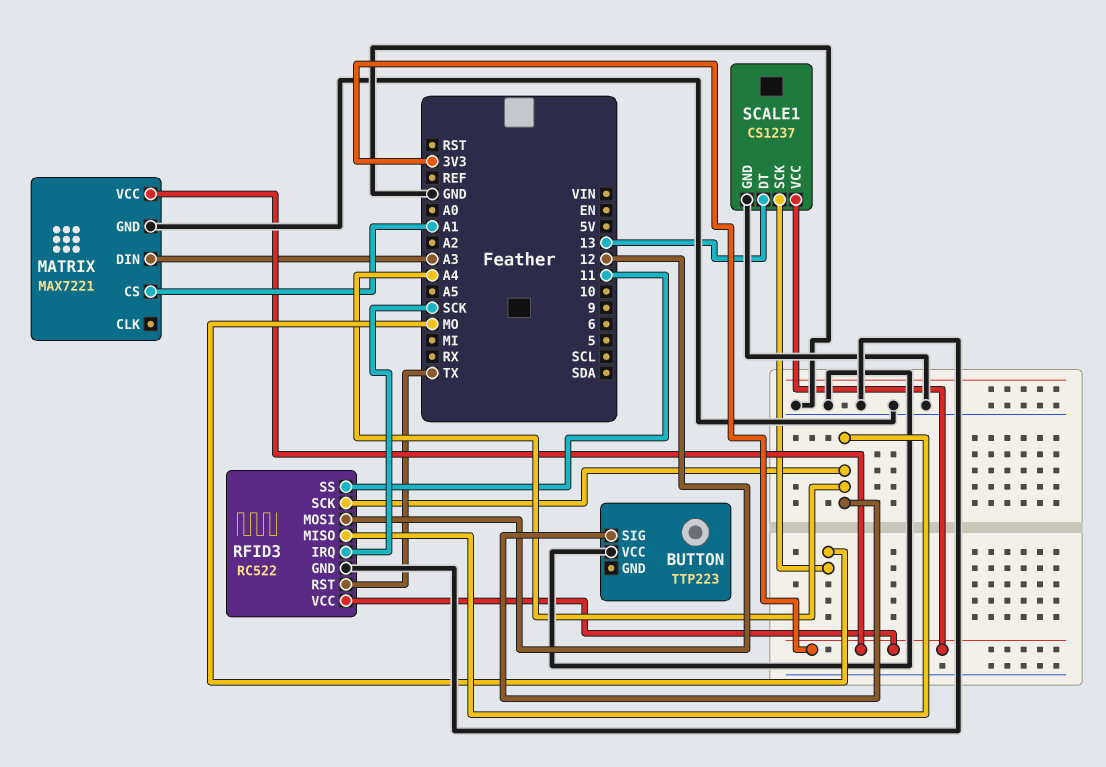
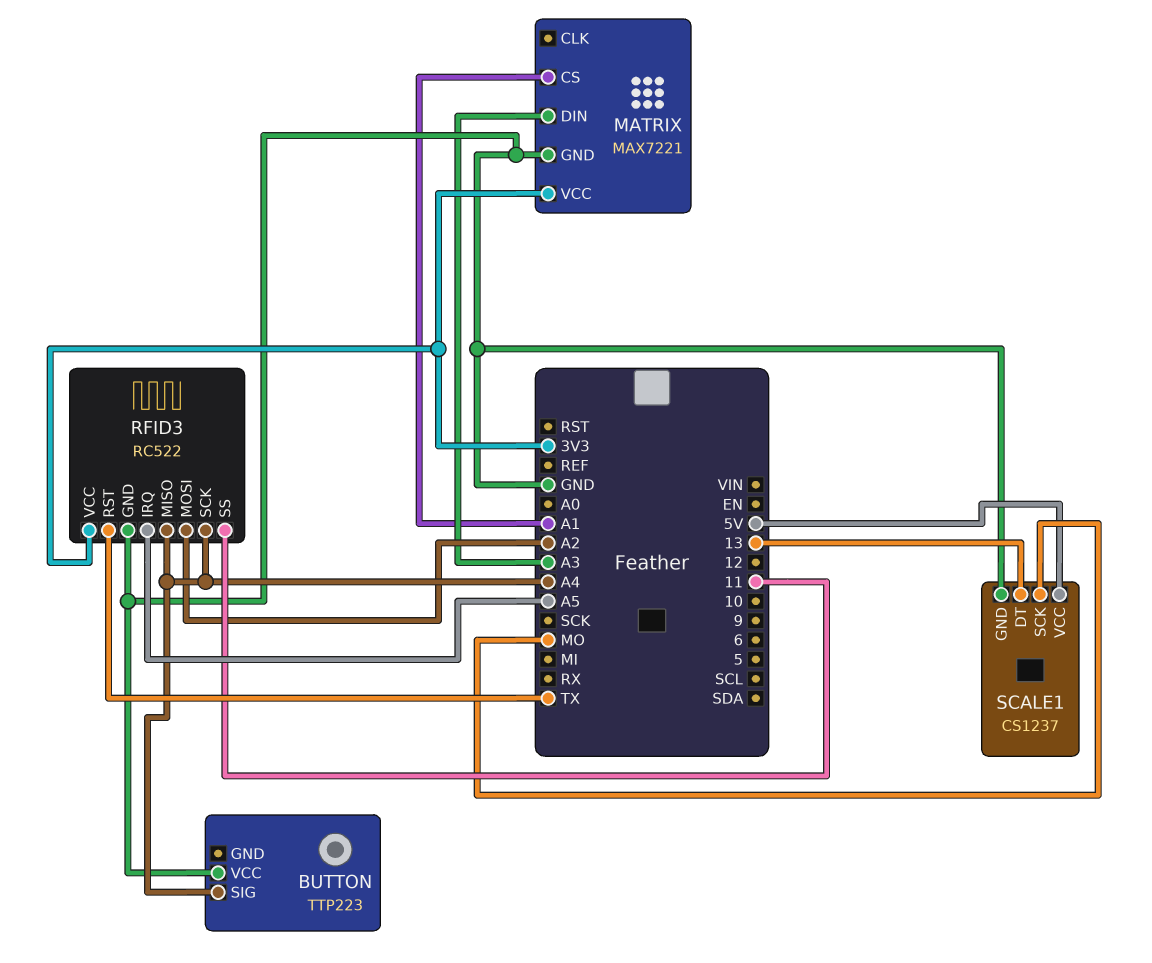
RFID3 pin IRQ: SCK -> A5
RFID3 pin MOSI: 12 -> A2
SCALE1 pin VCC: 3V3 -> 5V

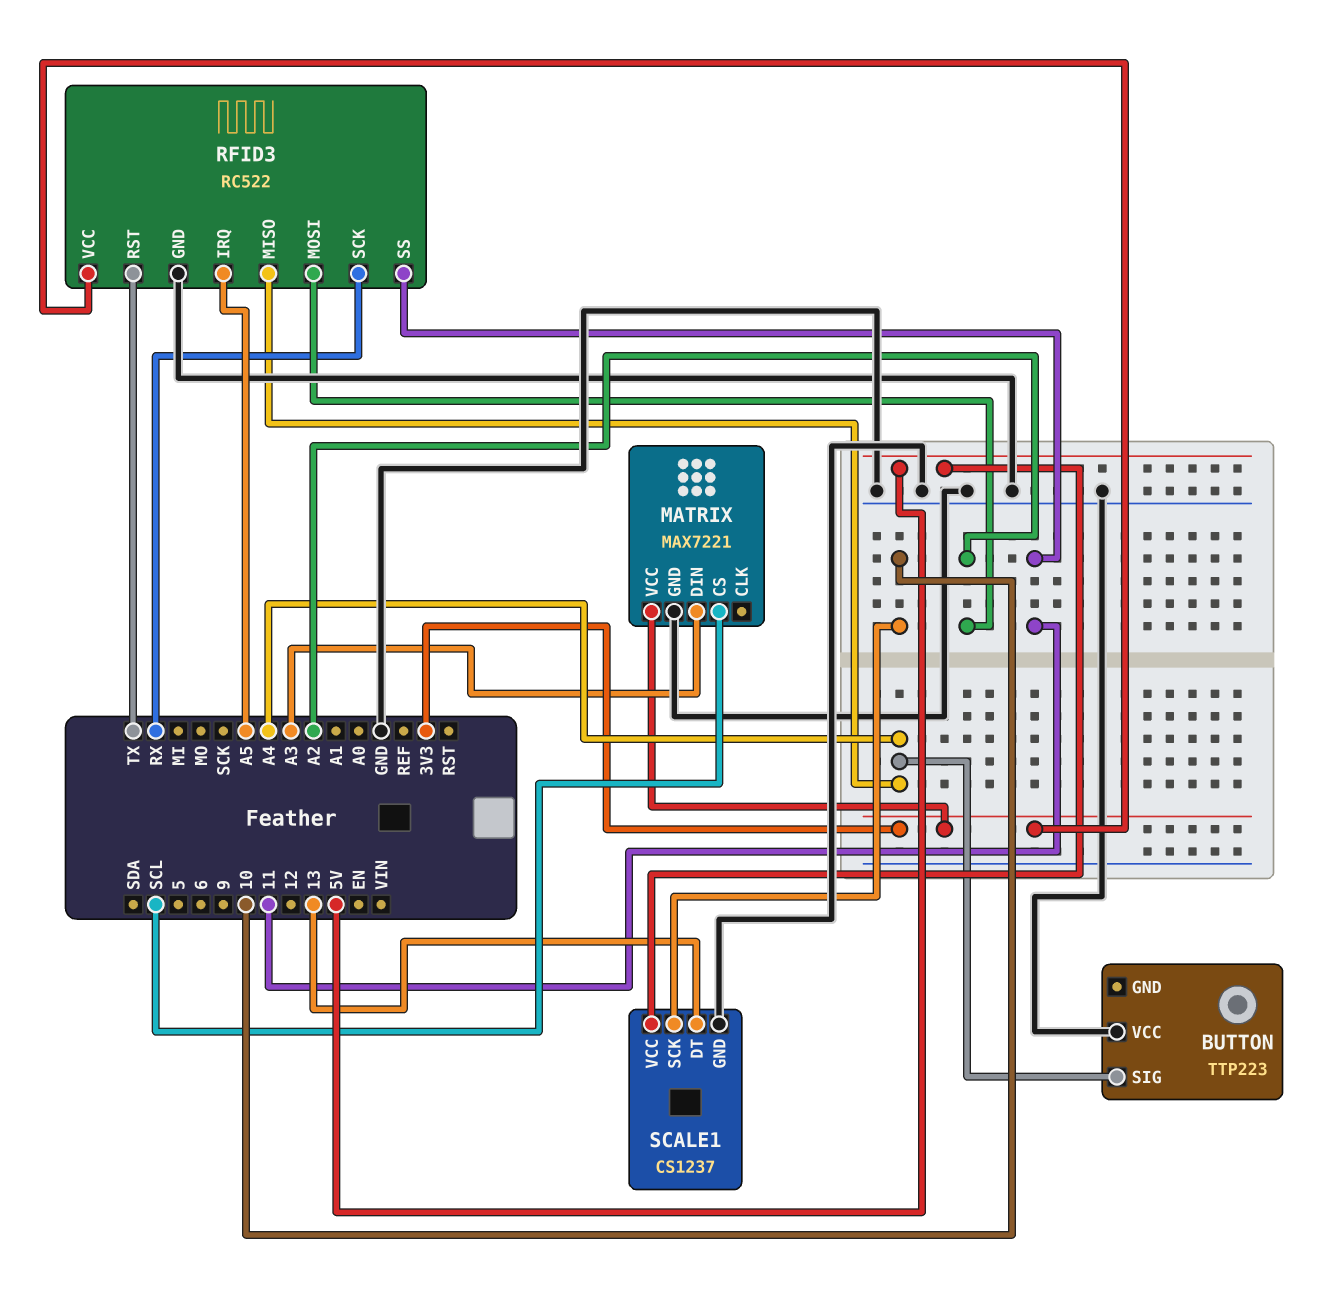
MATRIX pin CS: A1 -> SCL
RFID3 pin SCK: A4 -> RX
SCALE1 pin SCK: MO -> 10

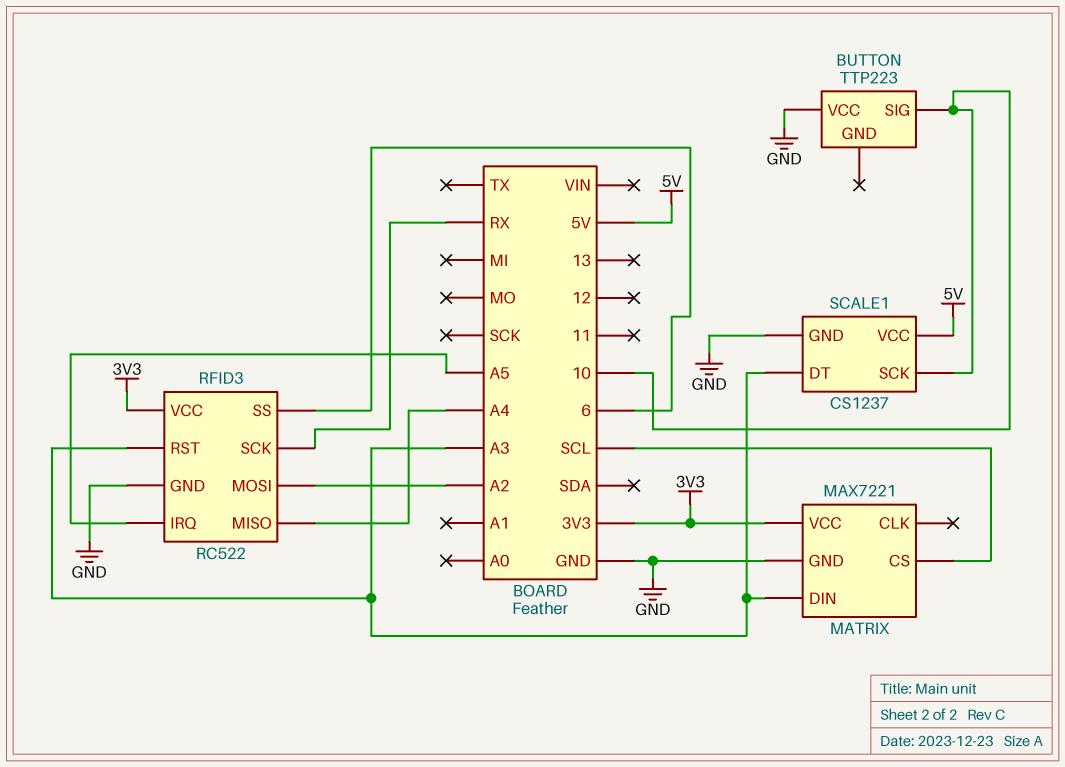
BUTTON pin SIG: A4 -> 10
RFID3 pin RST: TX -> A3
RFID3 pin SS: 11 -> 6
SCALE1 pin DT: 13 -> A3

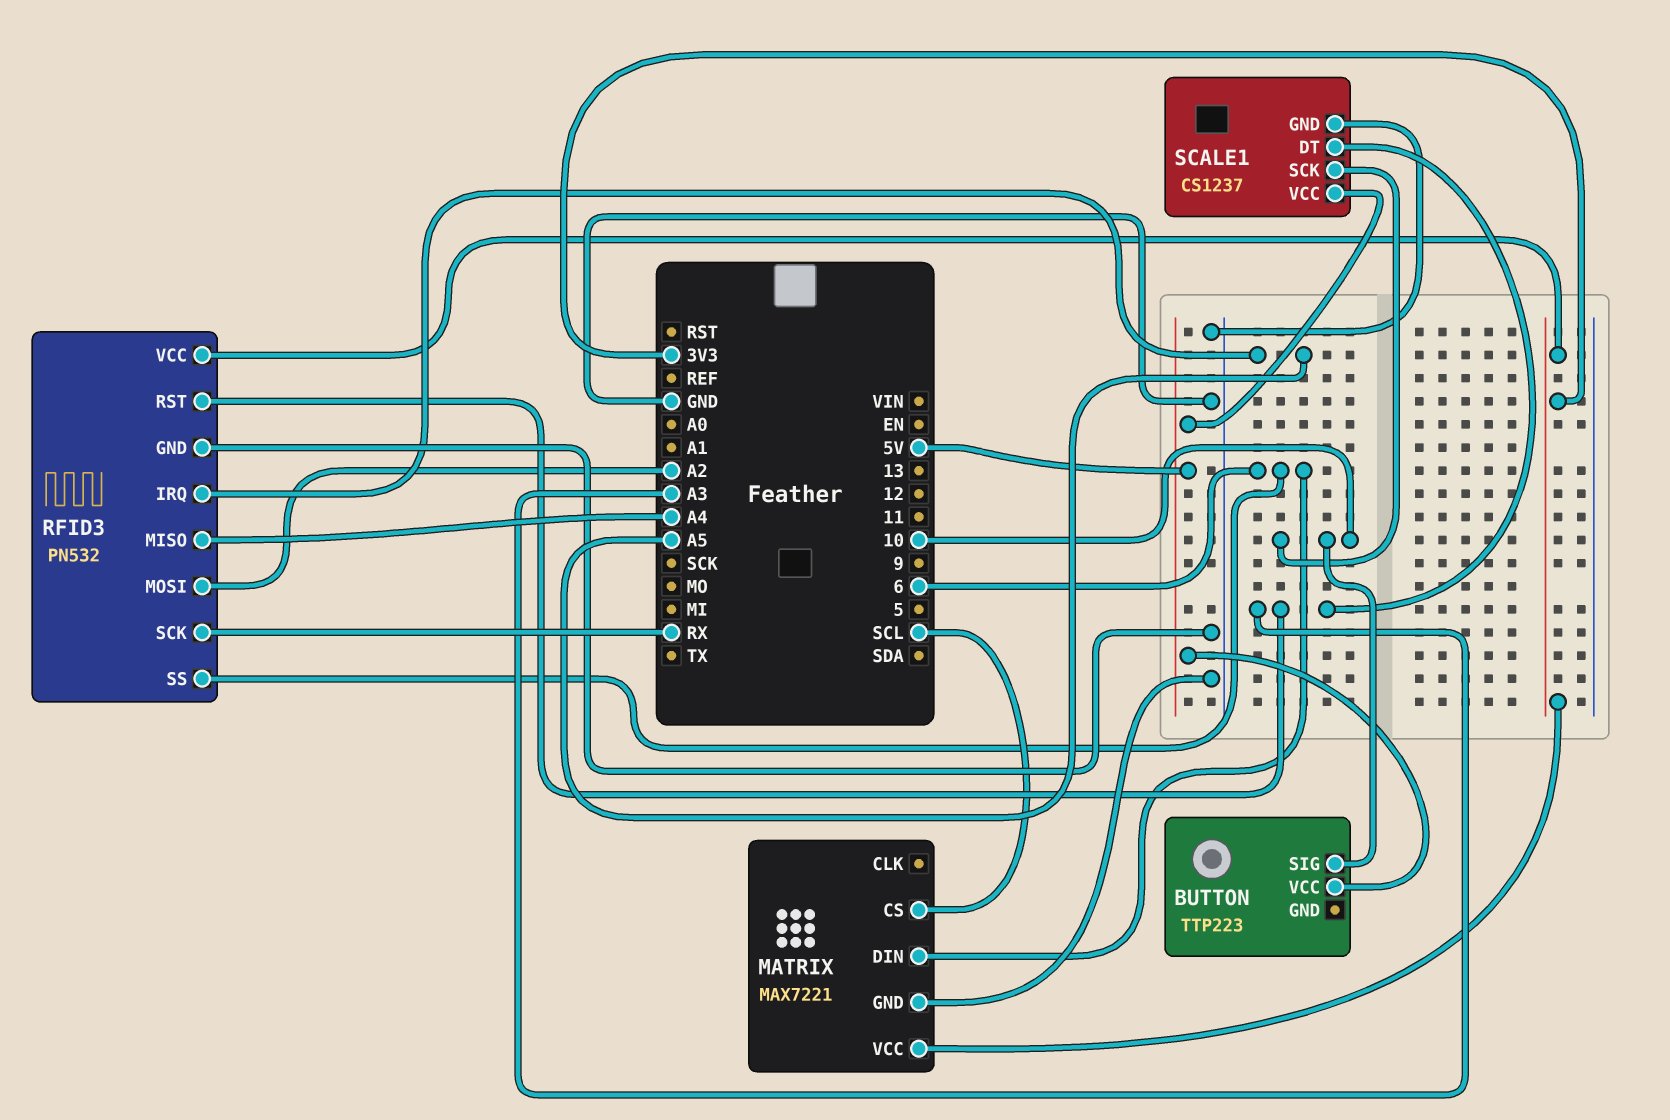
BUTTON pin VCC: GND -> 5V
MATRIX pin DIN: A3 -> 6
RFID3: RC522 -> PN532

